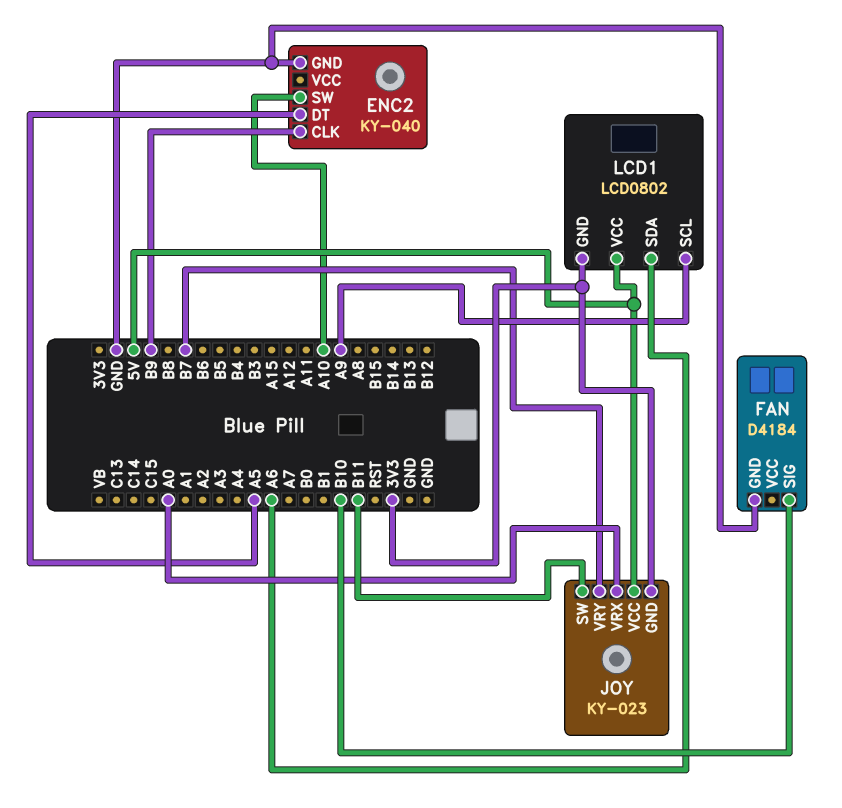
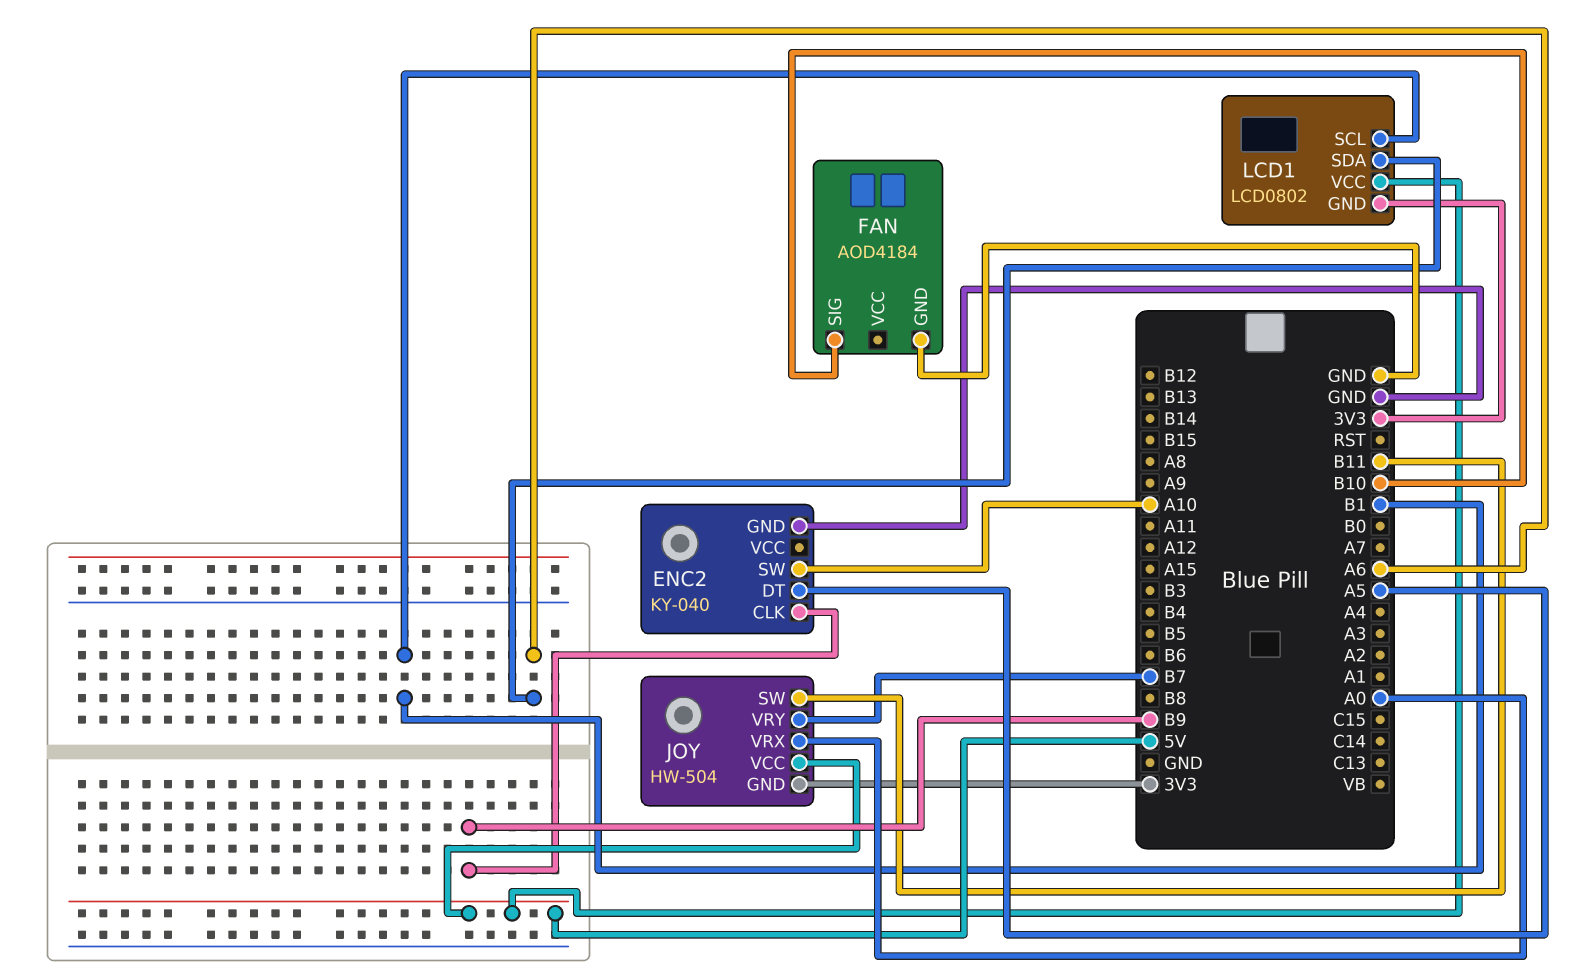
FAN: D4184 -> AOD4184
JOY: KY-023 -> HW-504
LCD1 pin SCL: A9 -> B1

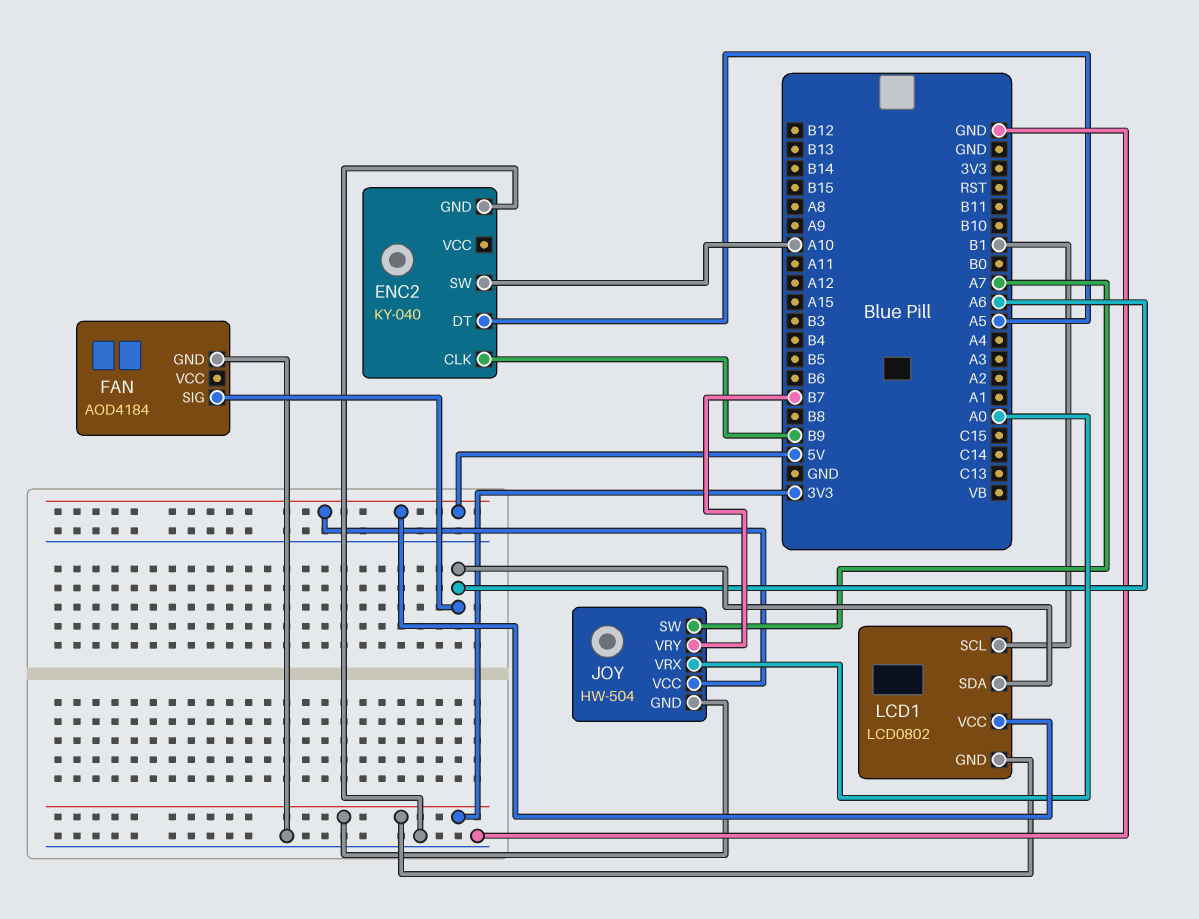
FAN pin SIG: B10 -> A6
JOY pin SW: B11 -> A7

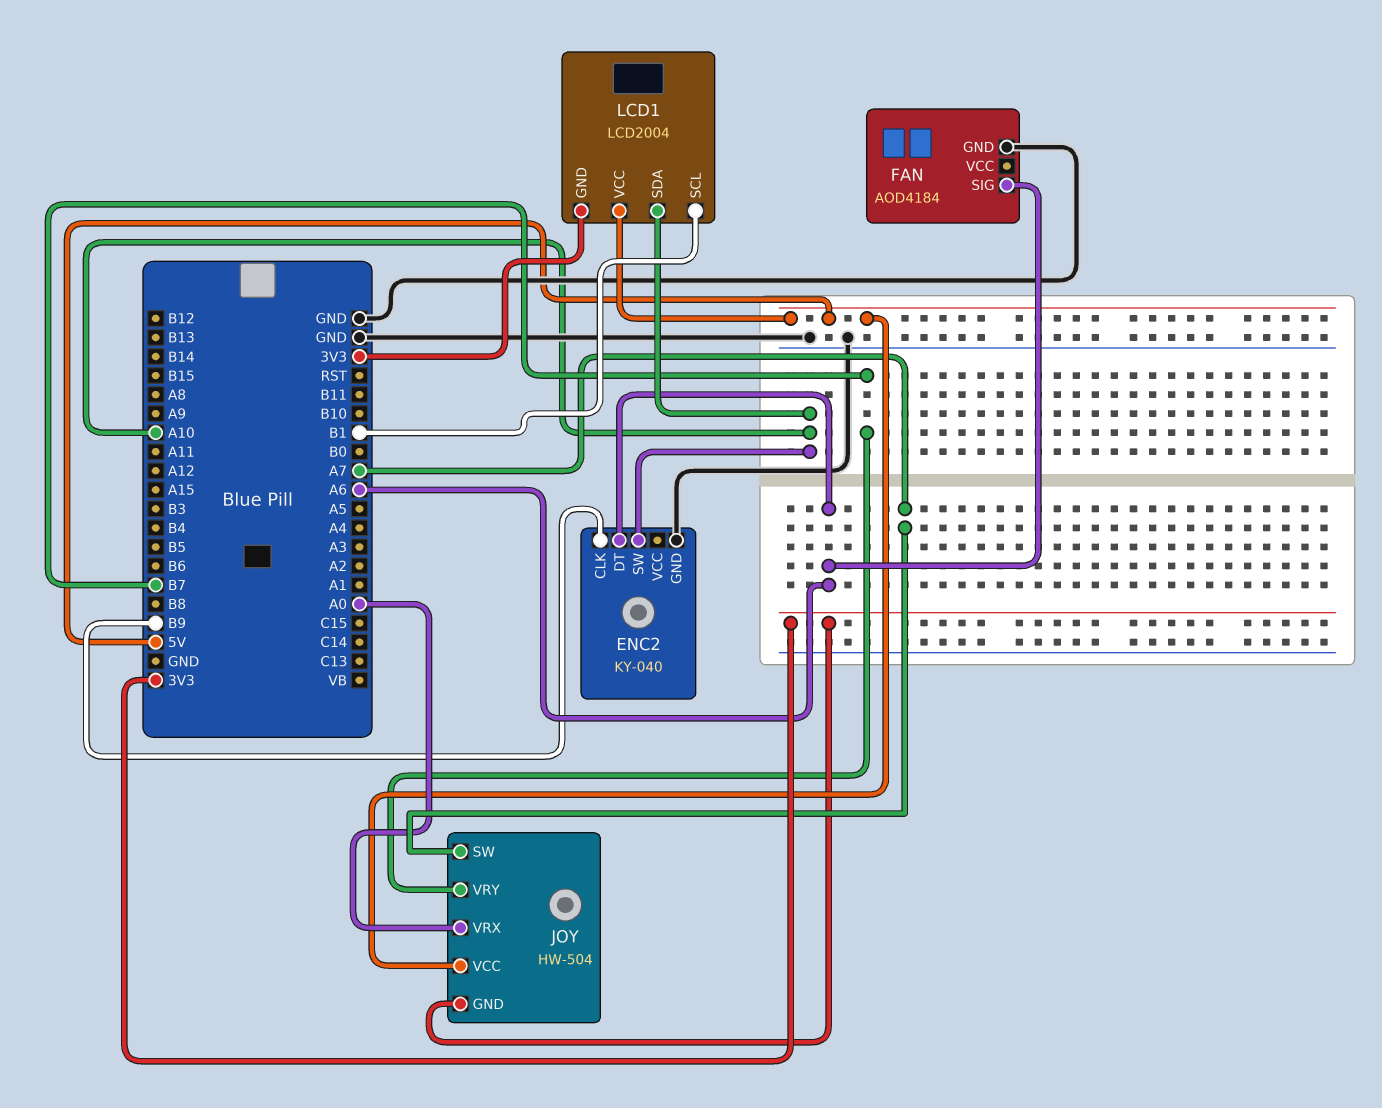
ENC2 pin DT: A5 -> A6
LCD1: LCD0802 -> LCD2004
LCD1 pin SDA: A6 -> A10

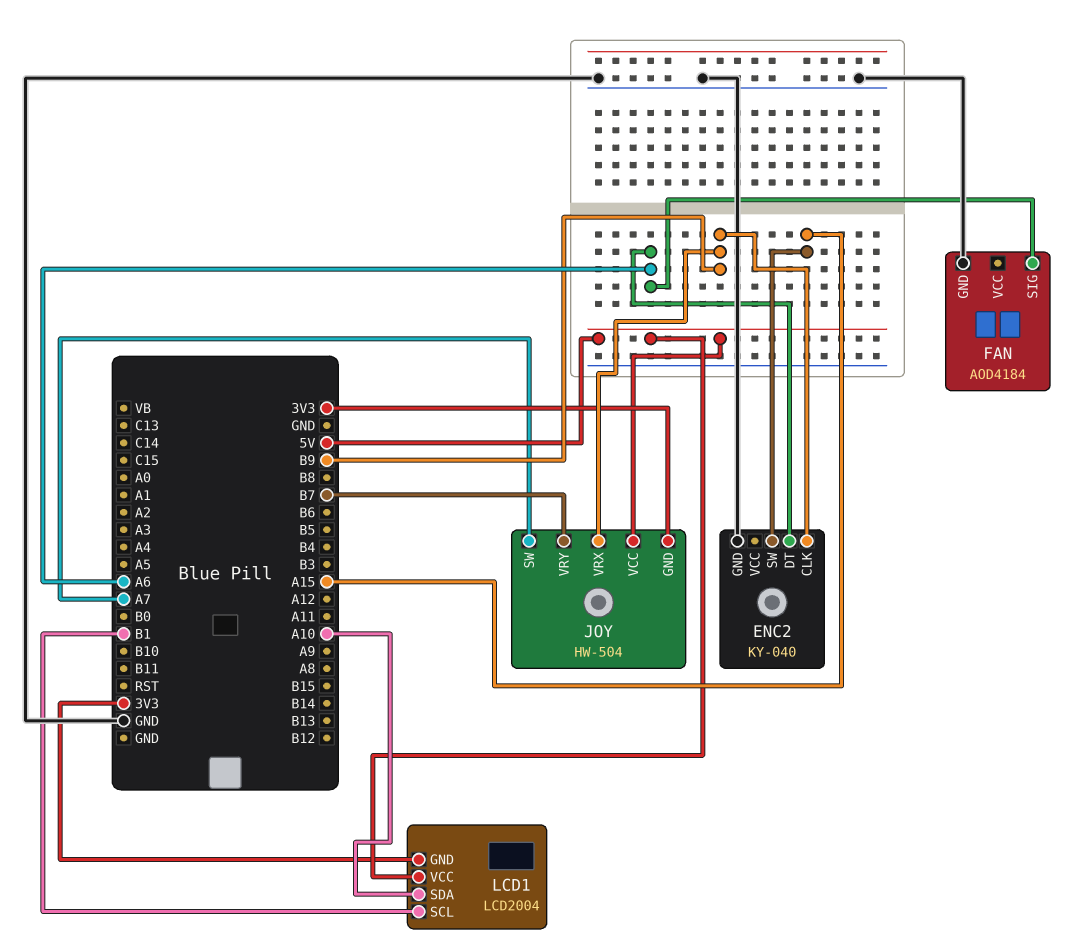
ENC2 pin SW: A10 -> A15
JOY pin VRX: A0 -> B9

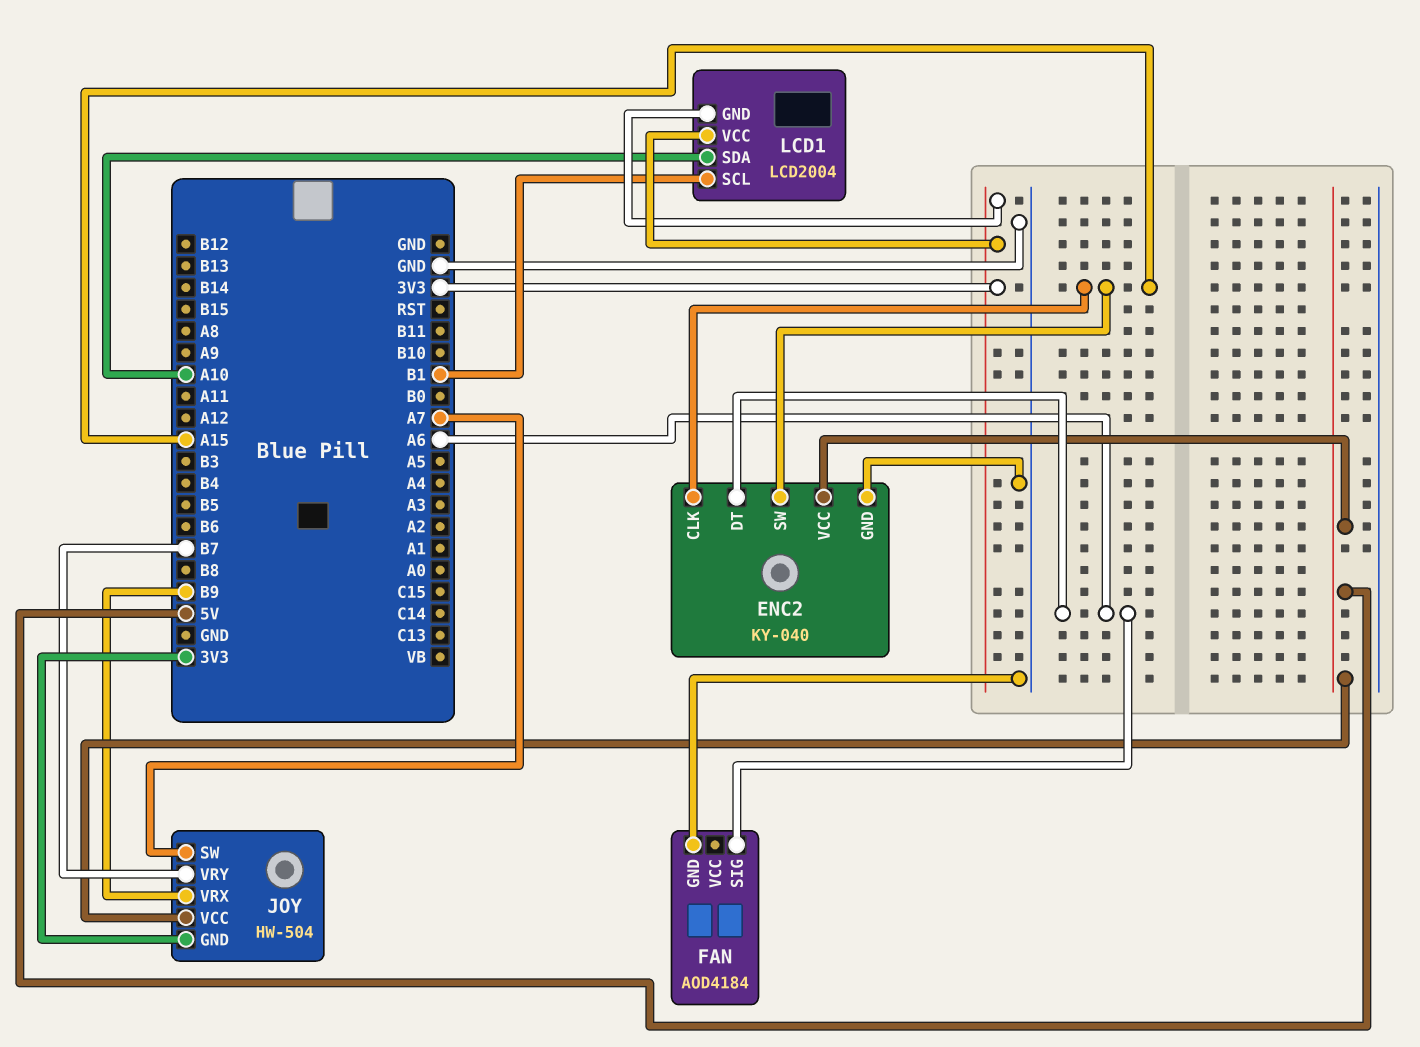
ENC2 pin CLK: B9 -> A15
ENC2 pin VCC: none -> 5V
LCD1 pin VCC: 5V -> 3V3

